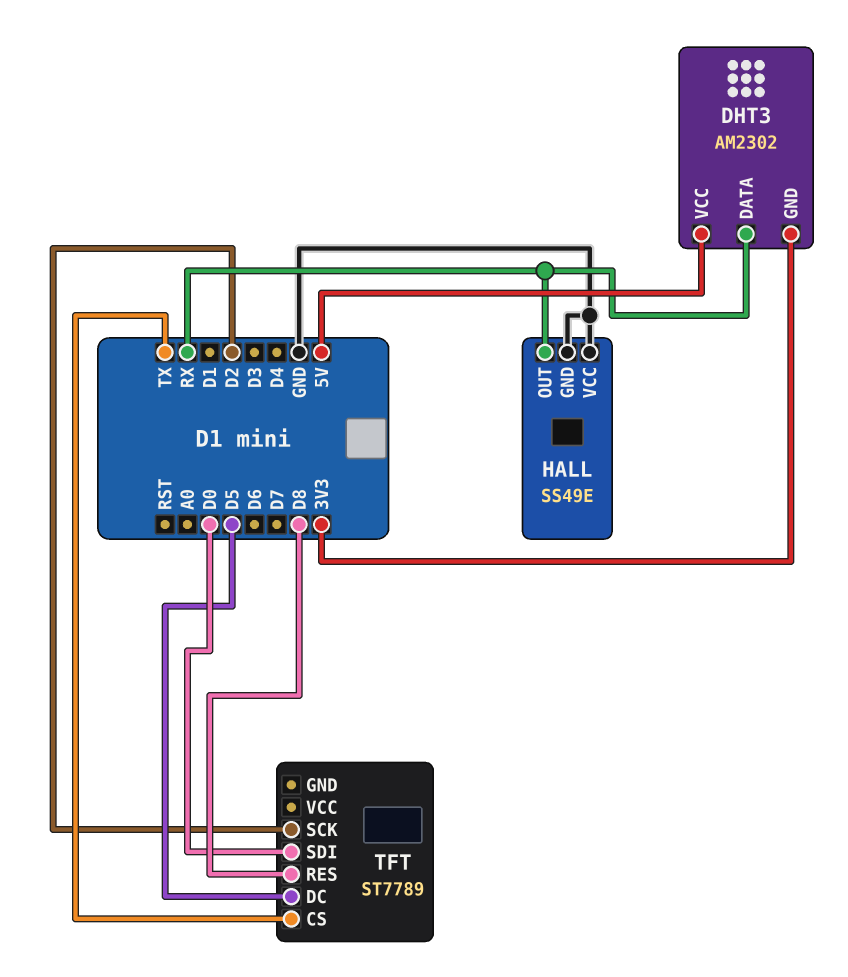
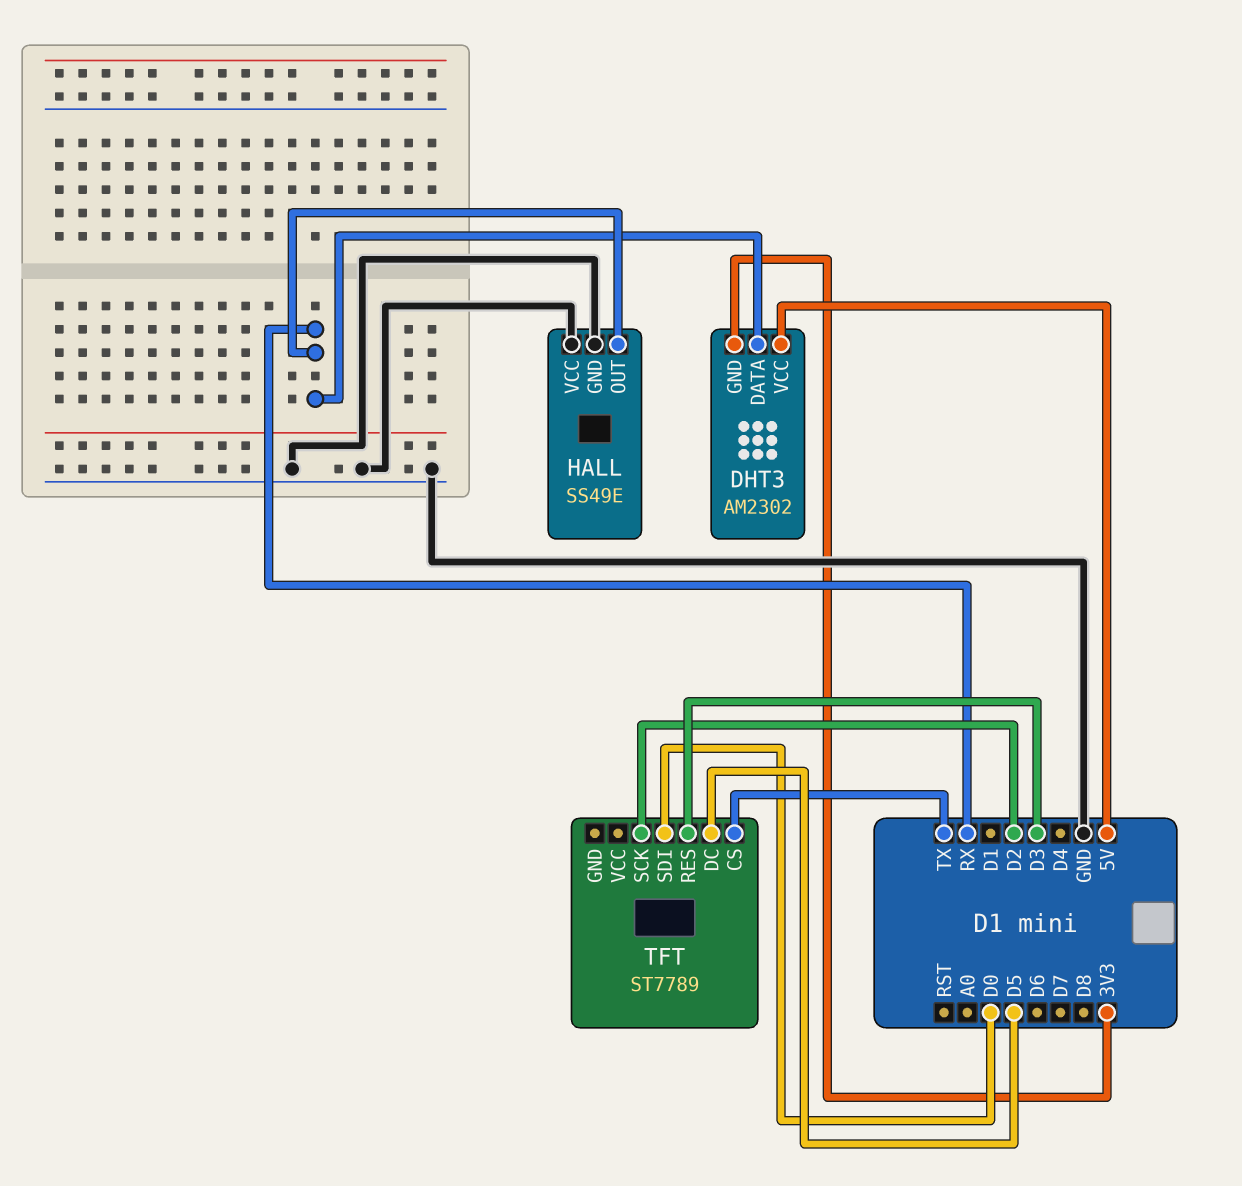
TFT pin RES: D8 -> D3

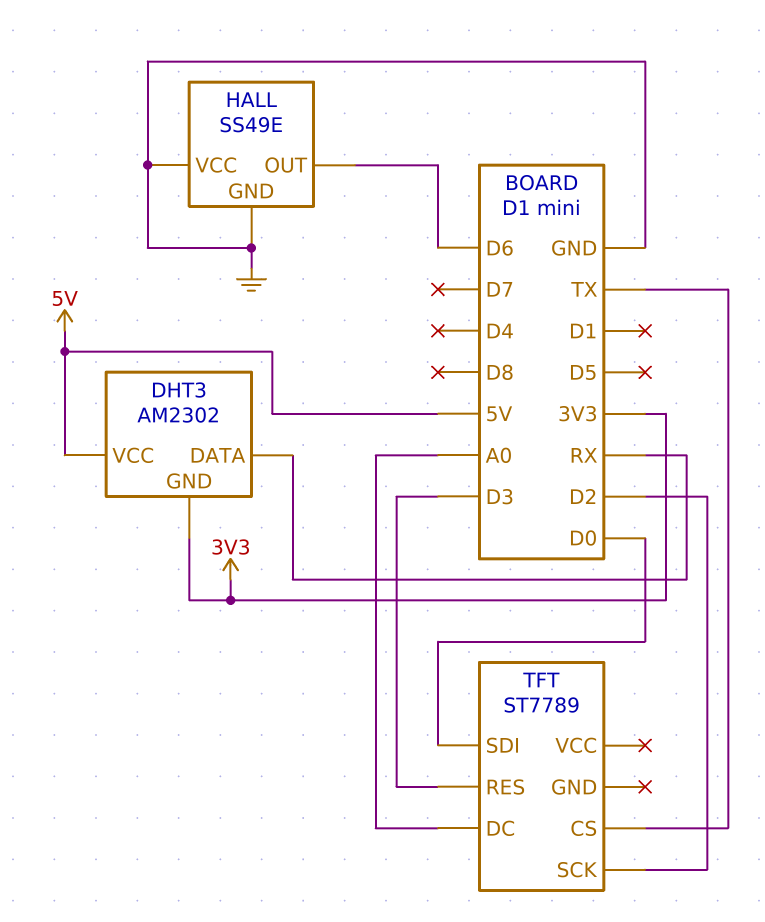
HALL pin OUT: RX -> D6
TFT pin DC: D5 -> A0

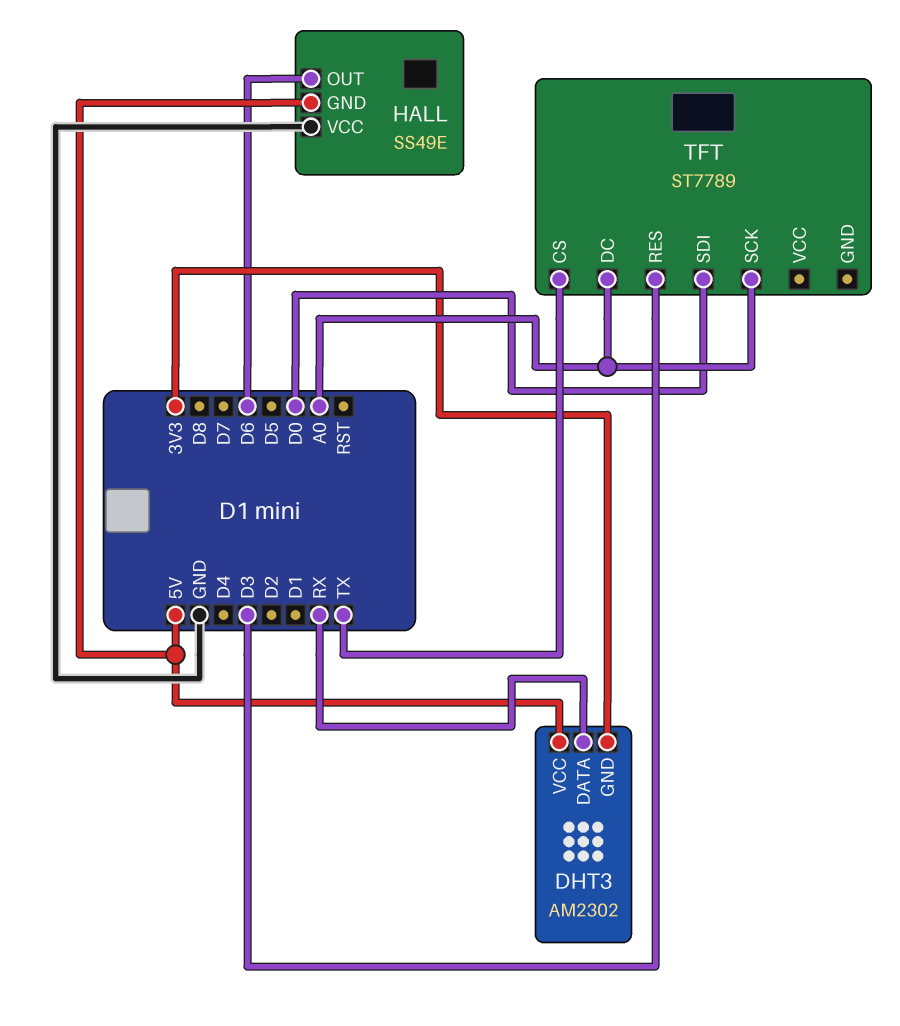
HALL pin GND: GND -> 5V
TFT pin SCK: D2 -> A0

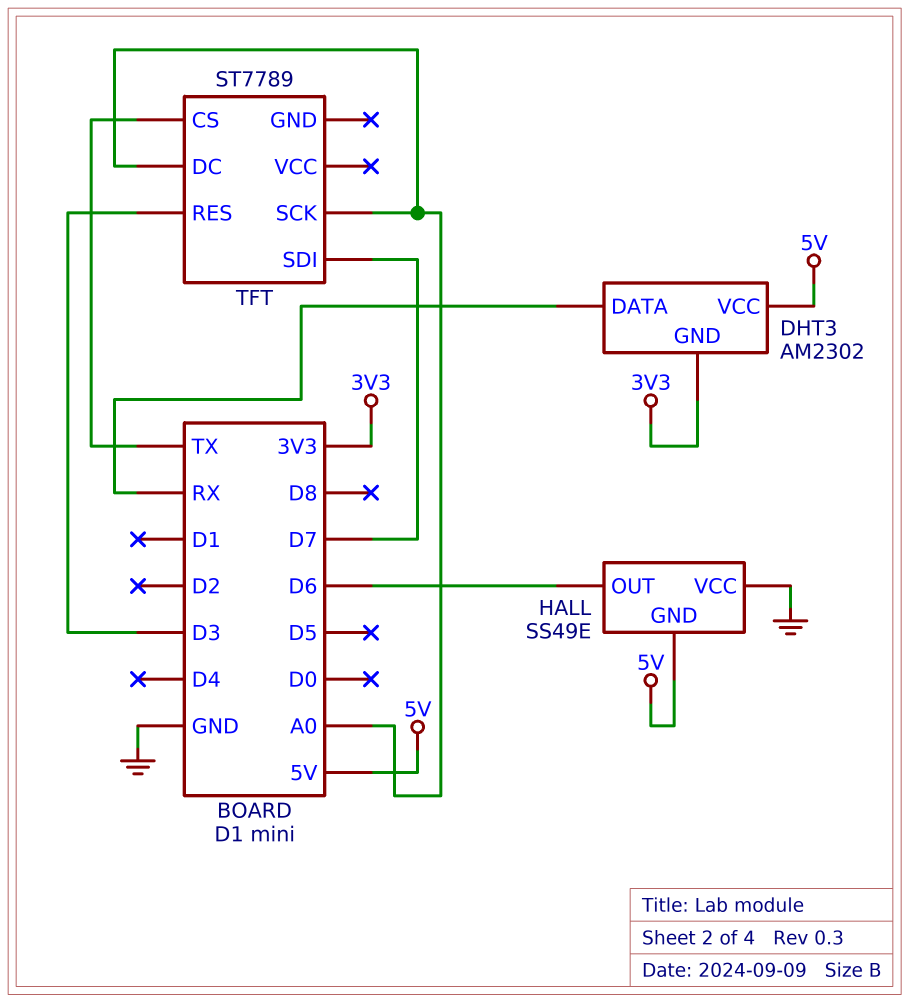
TFT pin SDI: D0 -> D7

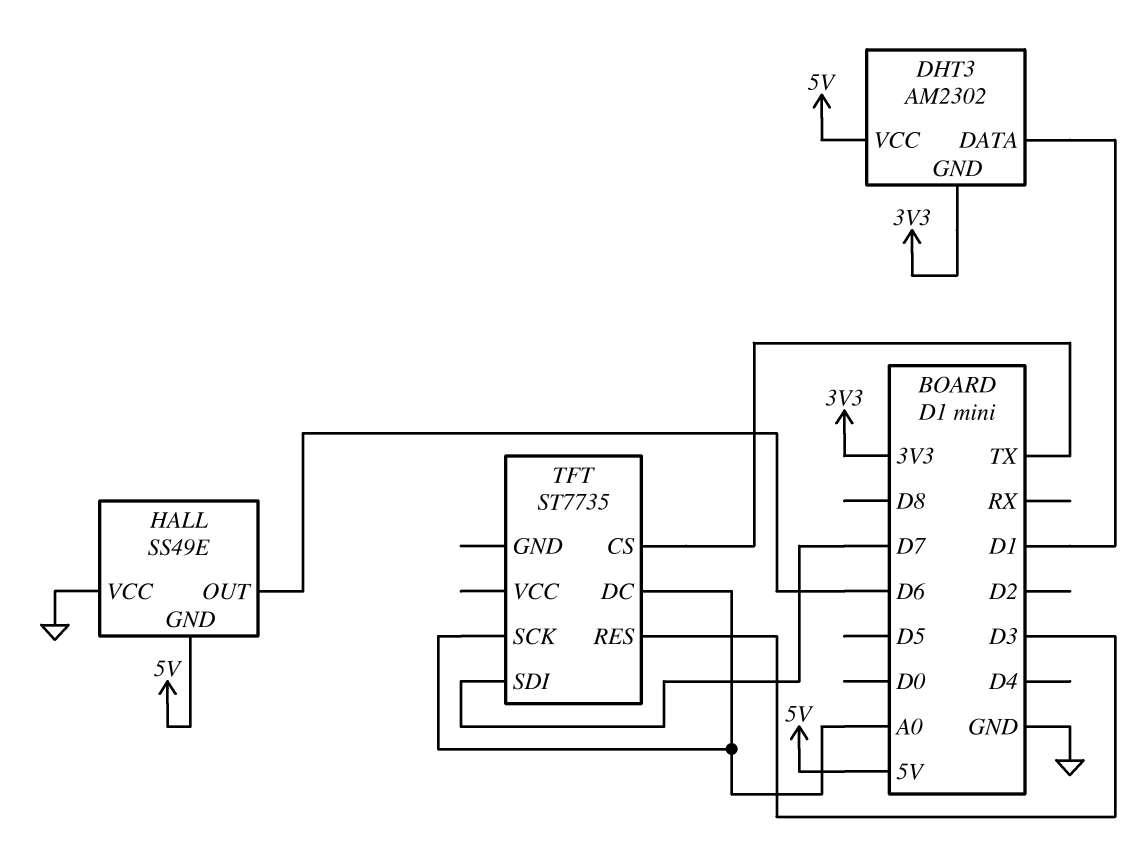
DHT3 pin DATA: RX -> D1
TFT: ST7789 -> ST7735

